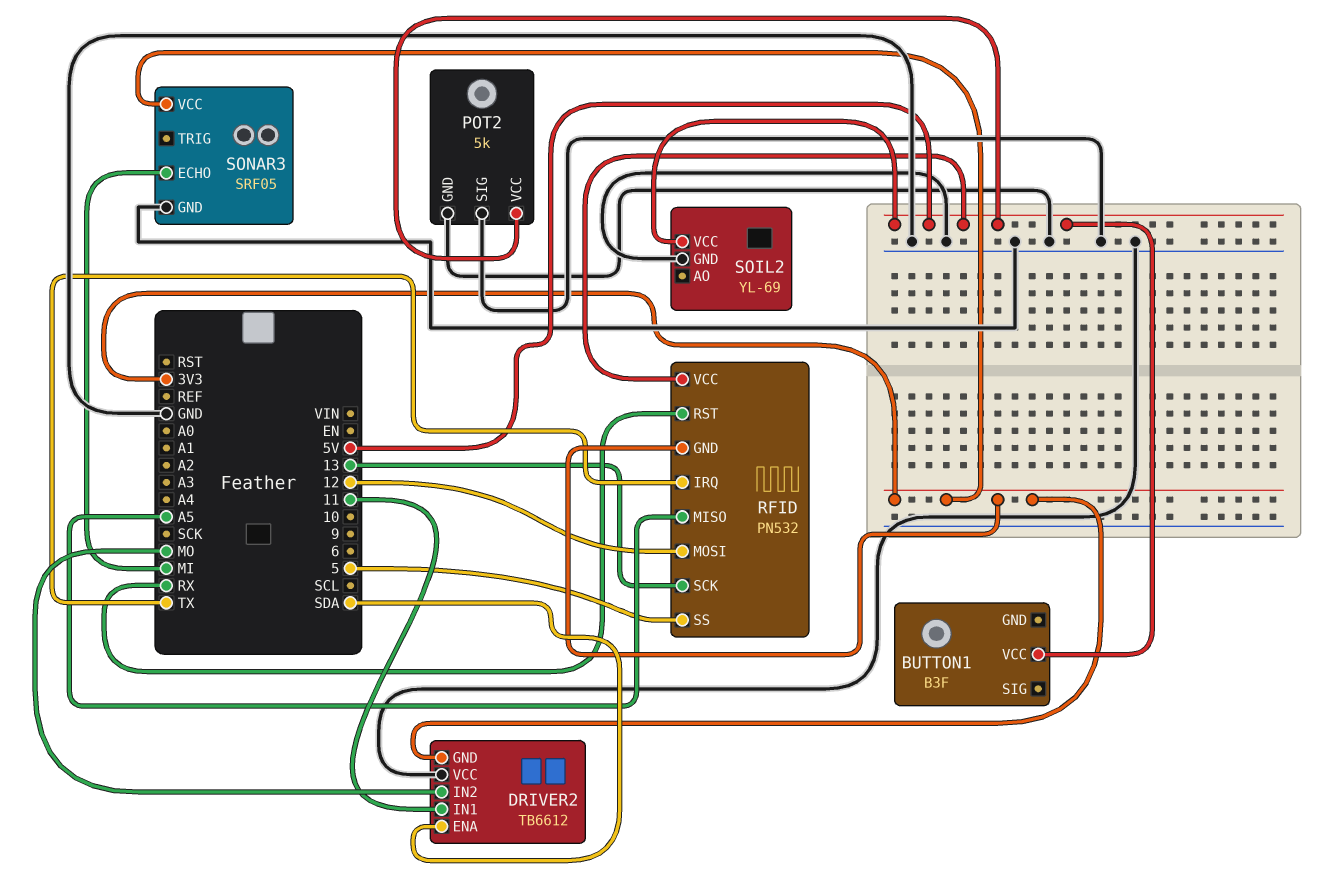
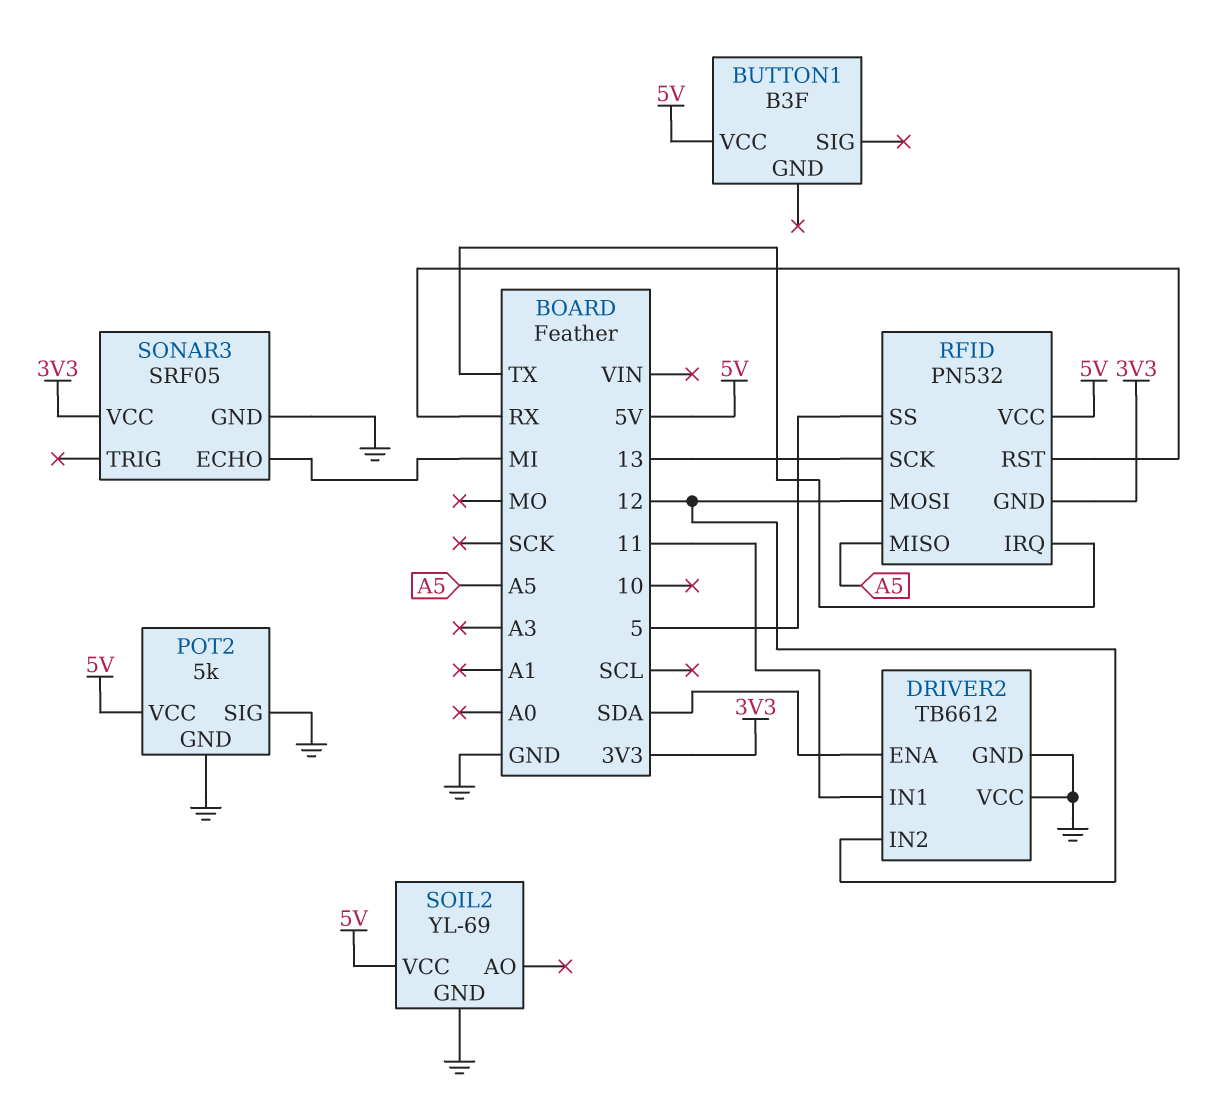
DRIVER2 pin GND: 3V3 -> GND
DRIVER2 pin IN2: MO -> 12

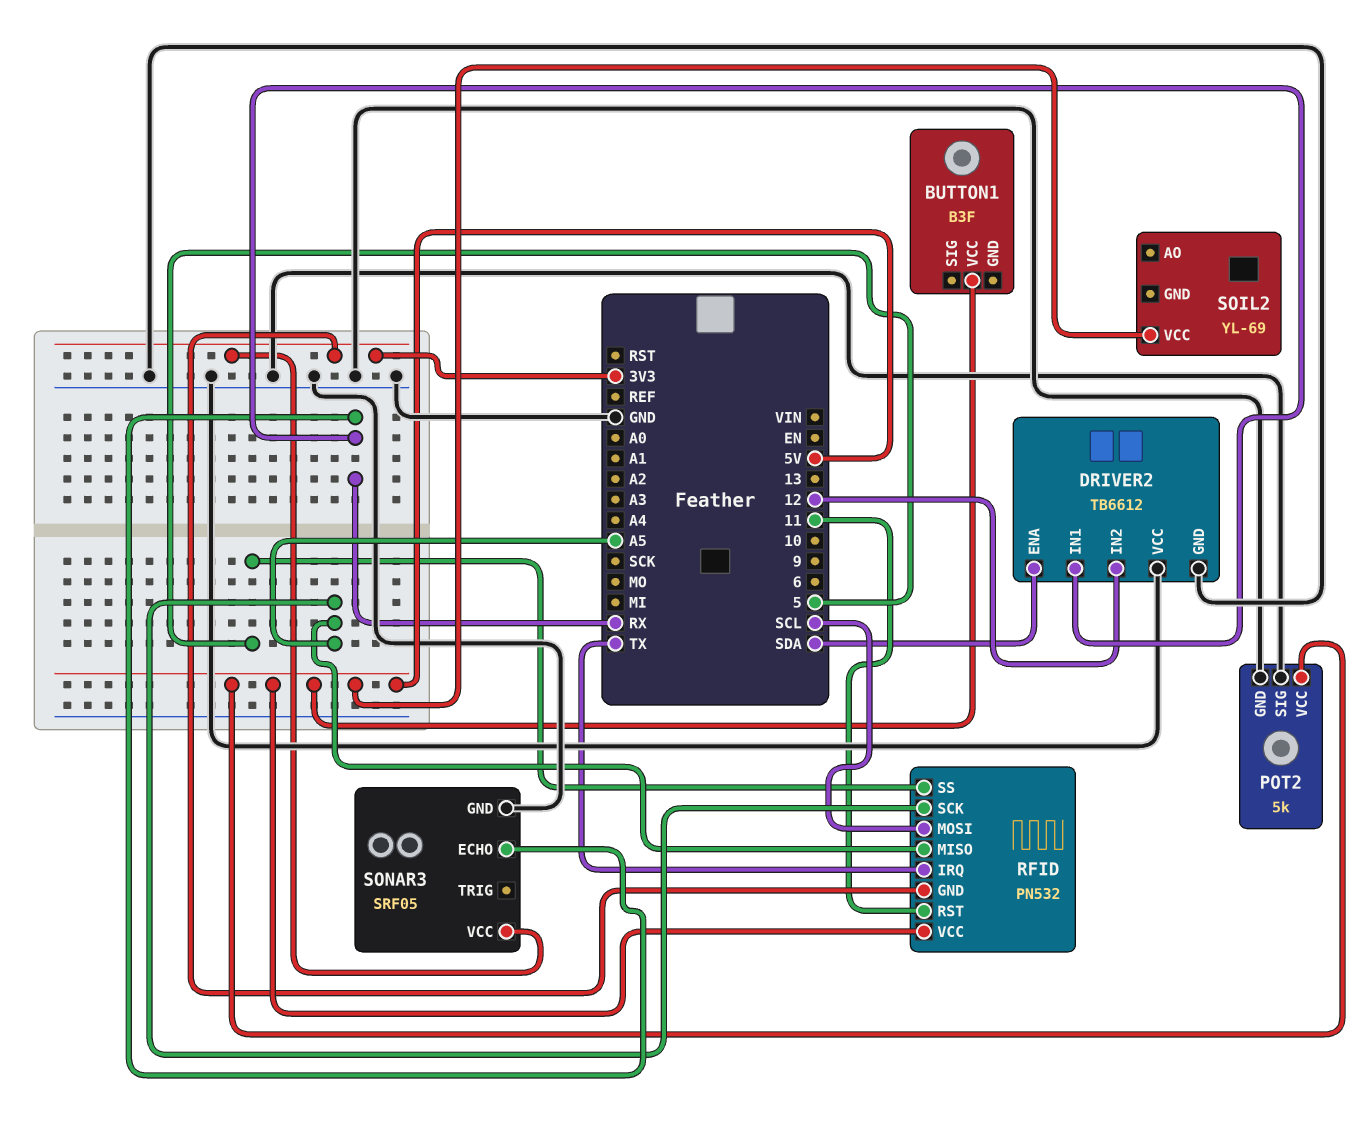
DRIVER2 pin IN1: 11 -> RX
RFID pin MOSI: 12 -> SCL
RFID pin RST: RX -> 11
RFID pin SCK: 13 -> A5
SOIL2 pin GND: GND -> none
SONAR3 pin ECHO: MI -> RX

